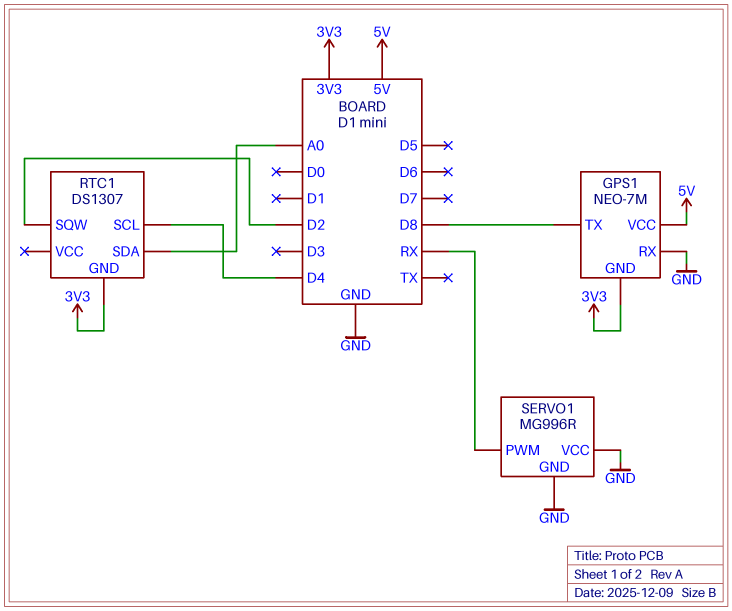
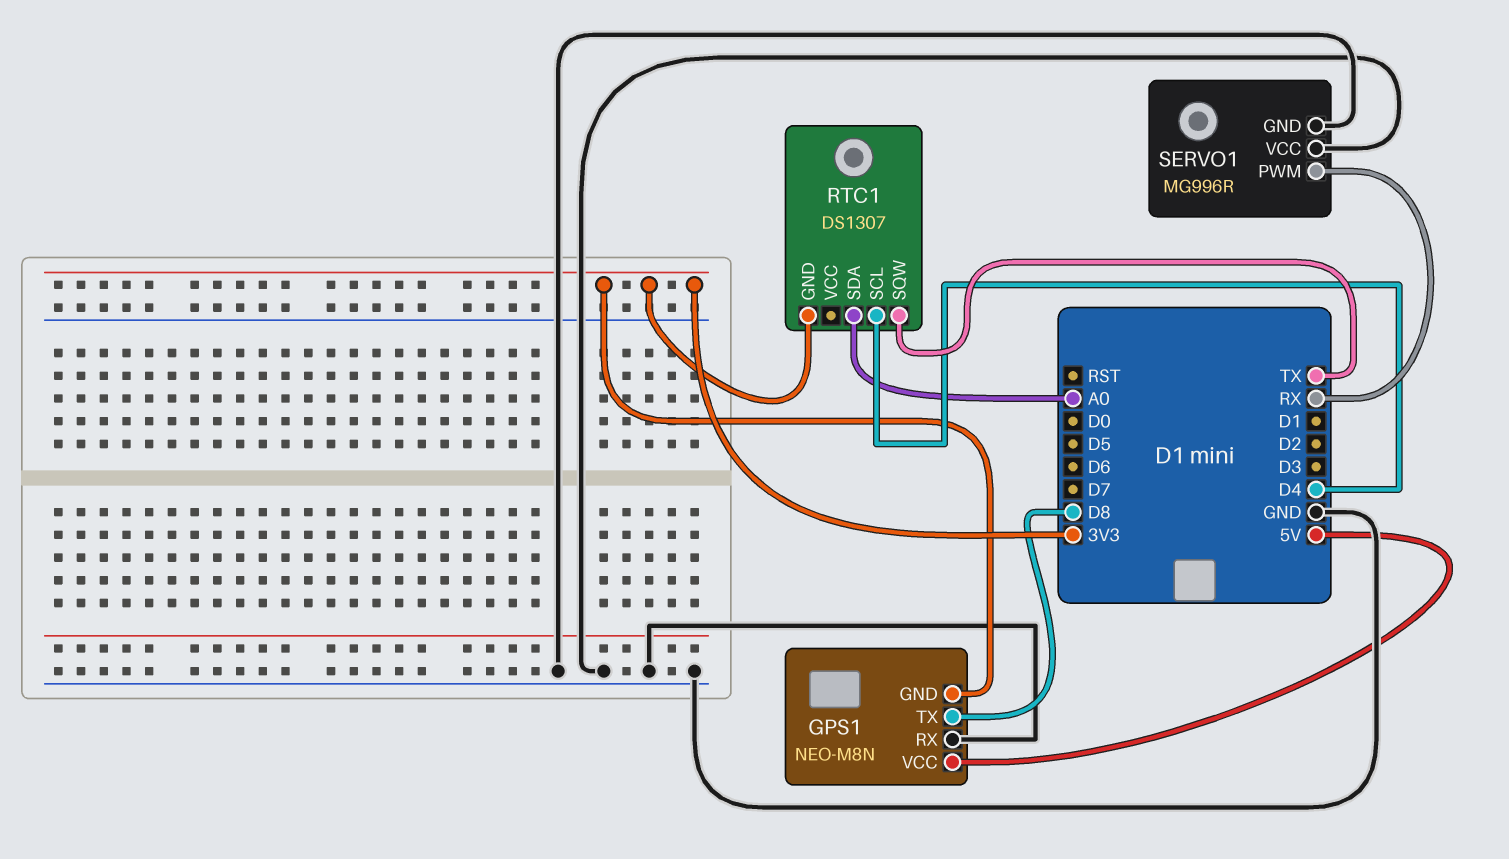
GPS1: NEO-7M -> NEO-M8N
RTC1 pin SQW: D2 -> TX

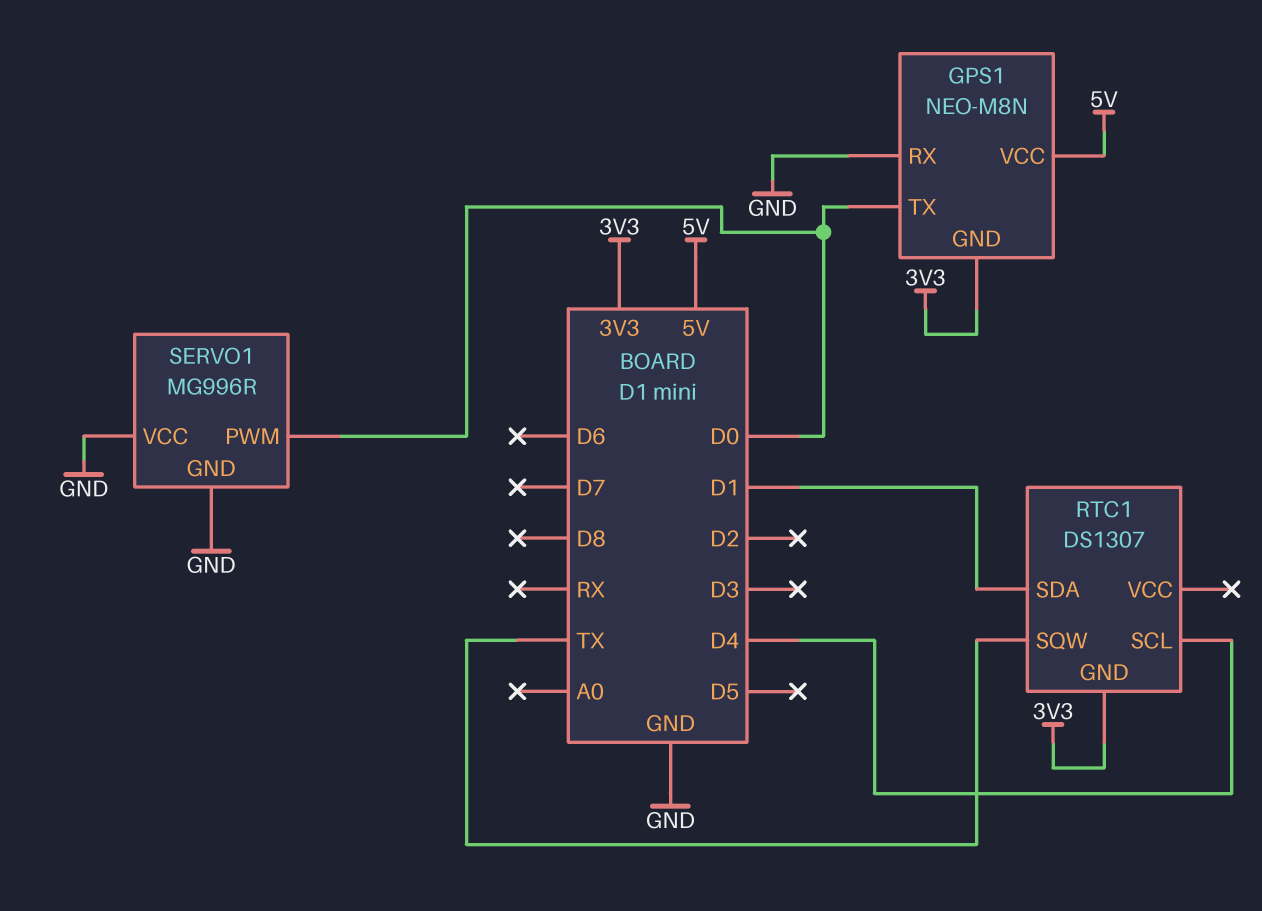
GPS1 pin TX: D8 -> D0
RTC1 pin SDA: A0 -> D1
SERVO1 pin PWM: RX -> D0

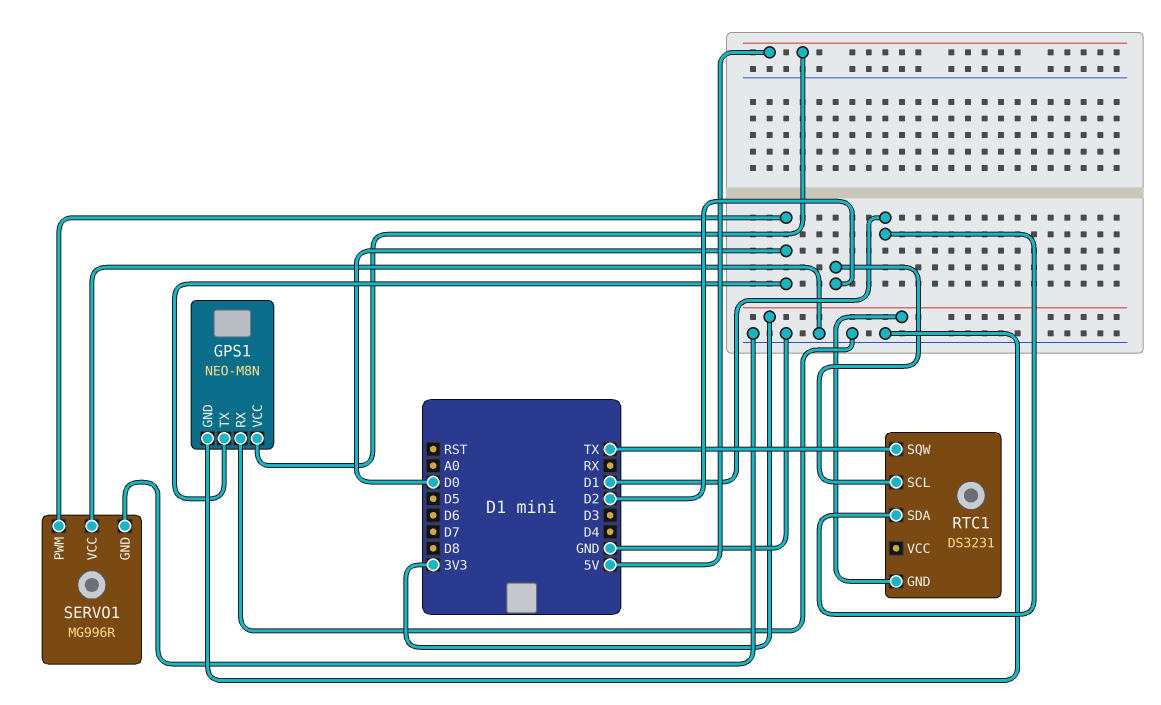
GPS1 pin GND: 3V3 -> GND
RTC1: DS1307 -> DS3231
RTC1 pin SCL: D4 -> D2

